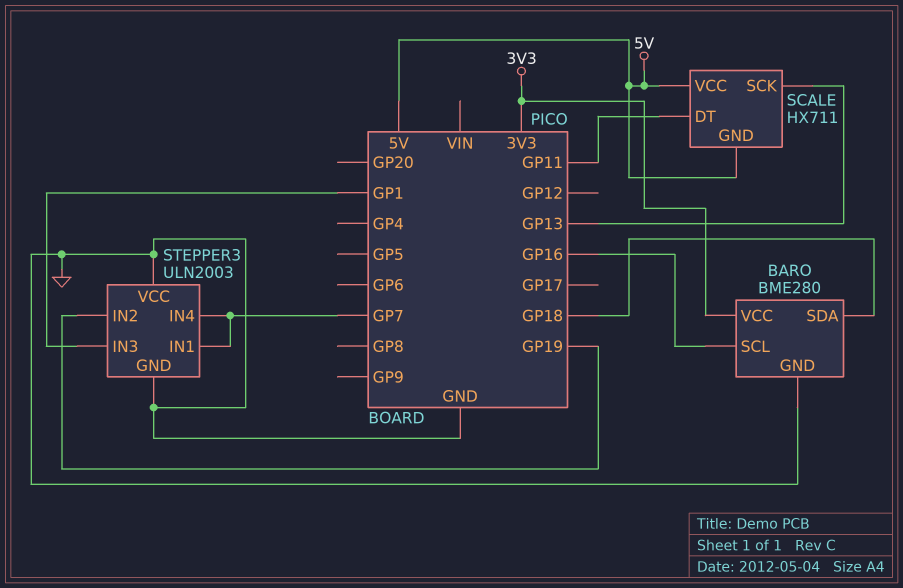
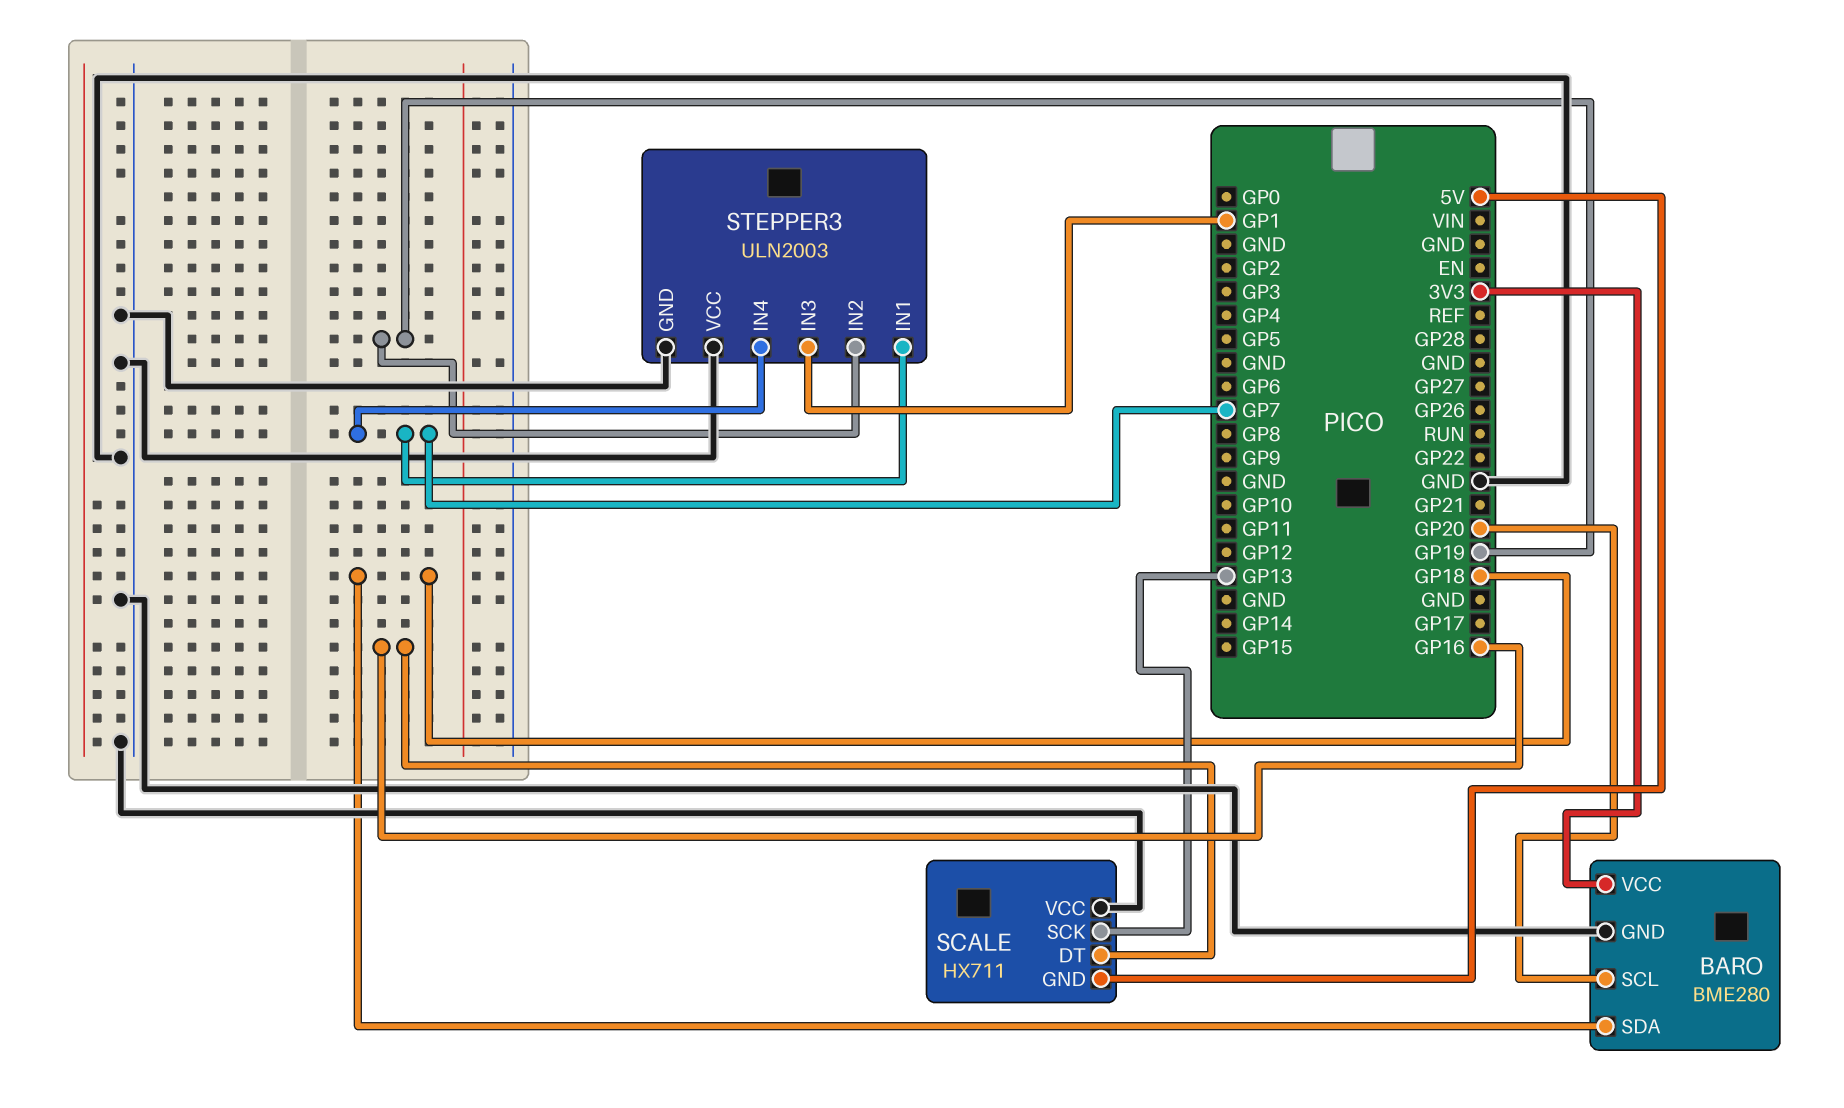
BARO pin SCL: GP16 -> GP20
SCALE pin DT: GP11 -> GP16
SCALE pin VCC: 5V -> GND

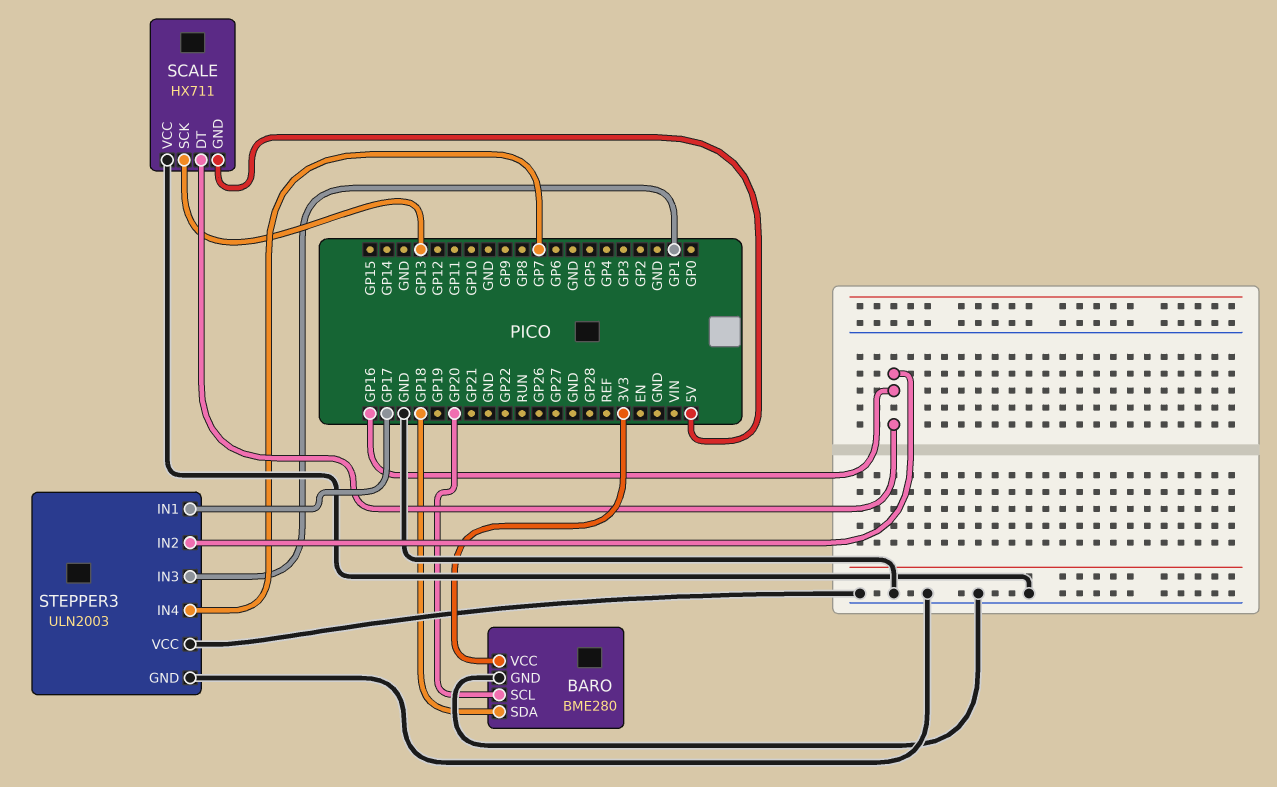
STEPPER3 pin IN1: GP7 -> GP17
STEPPER3 pin IN2: GP19 -> GP16

